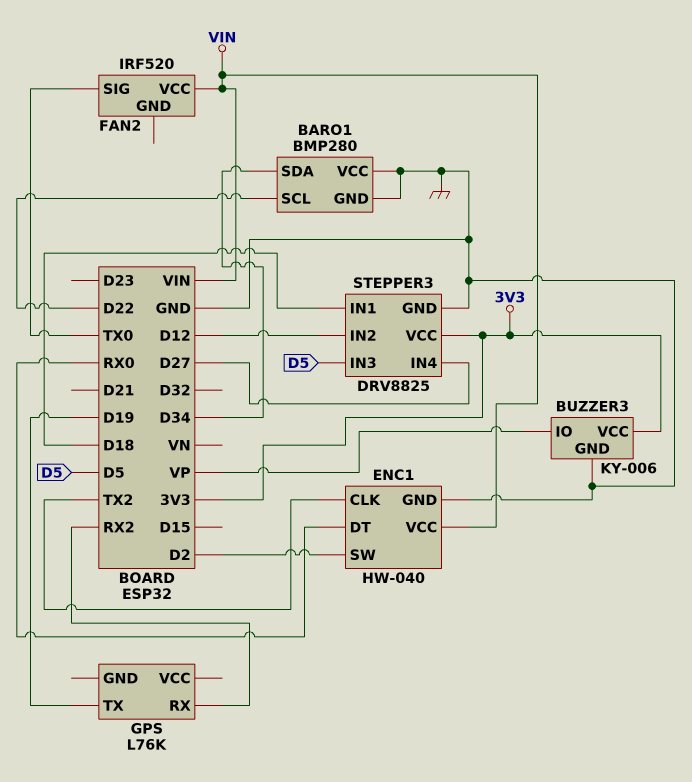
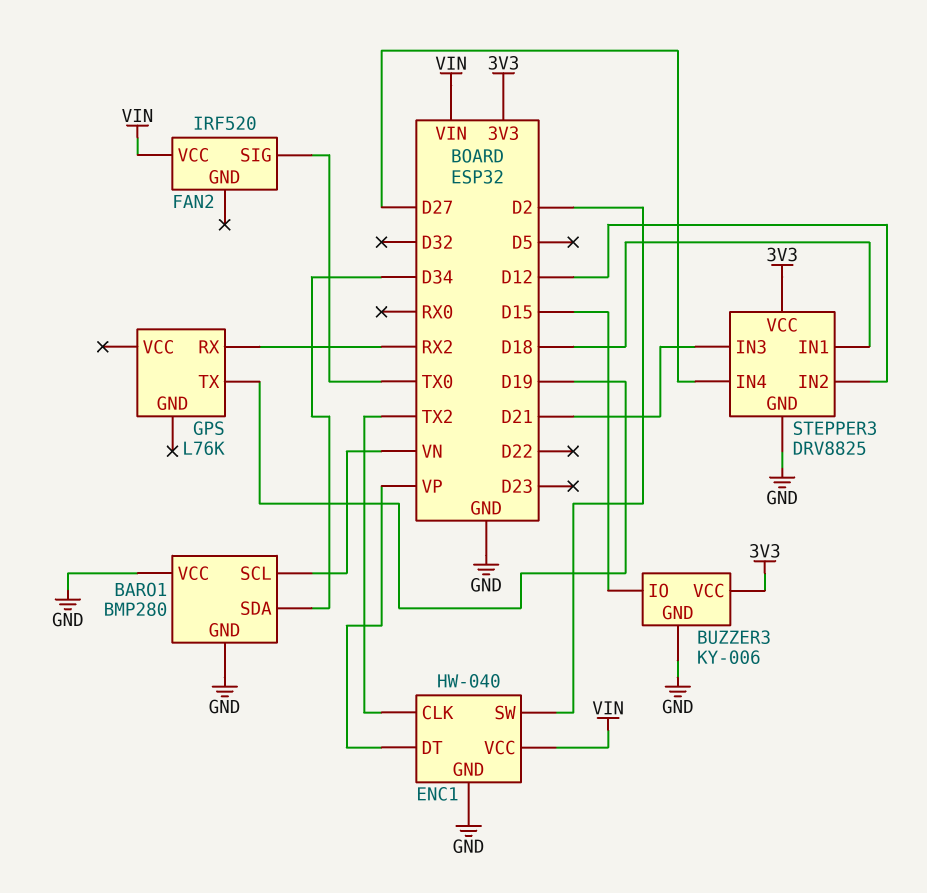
BARO1 pin SCL: D22 -> VN
BUZZER3 pin IO: VP -> D15
ENC1 pin DT: RX0 -> VP
STEPPER3 pin IN3: D5 -> D21

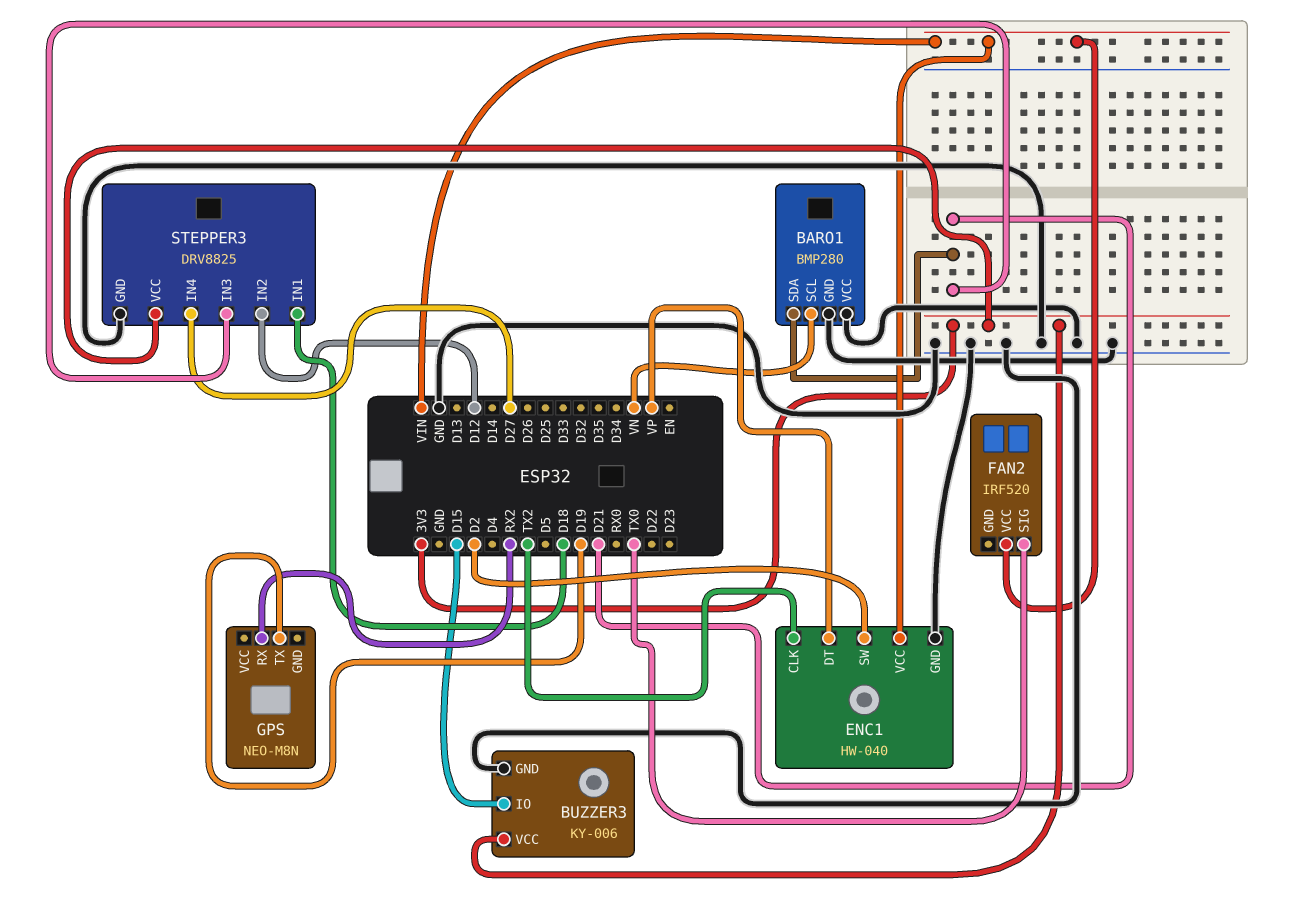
BARO1 pin SDA: D34 -> D21
GPS: L76K -> NEO-M8N

